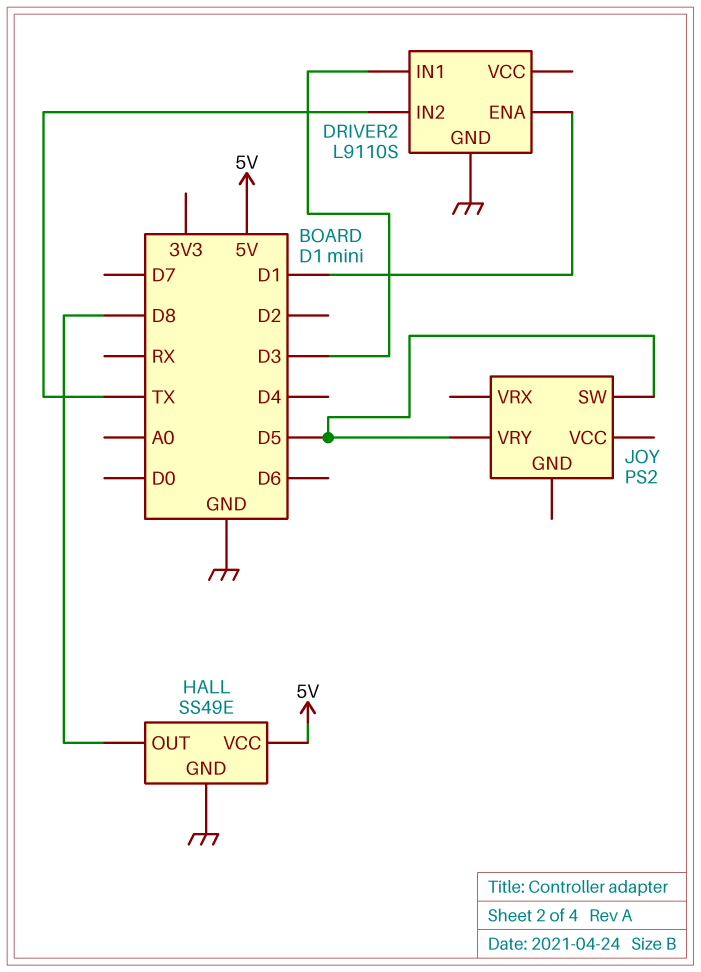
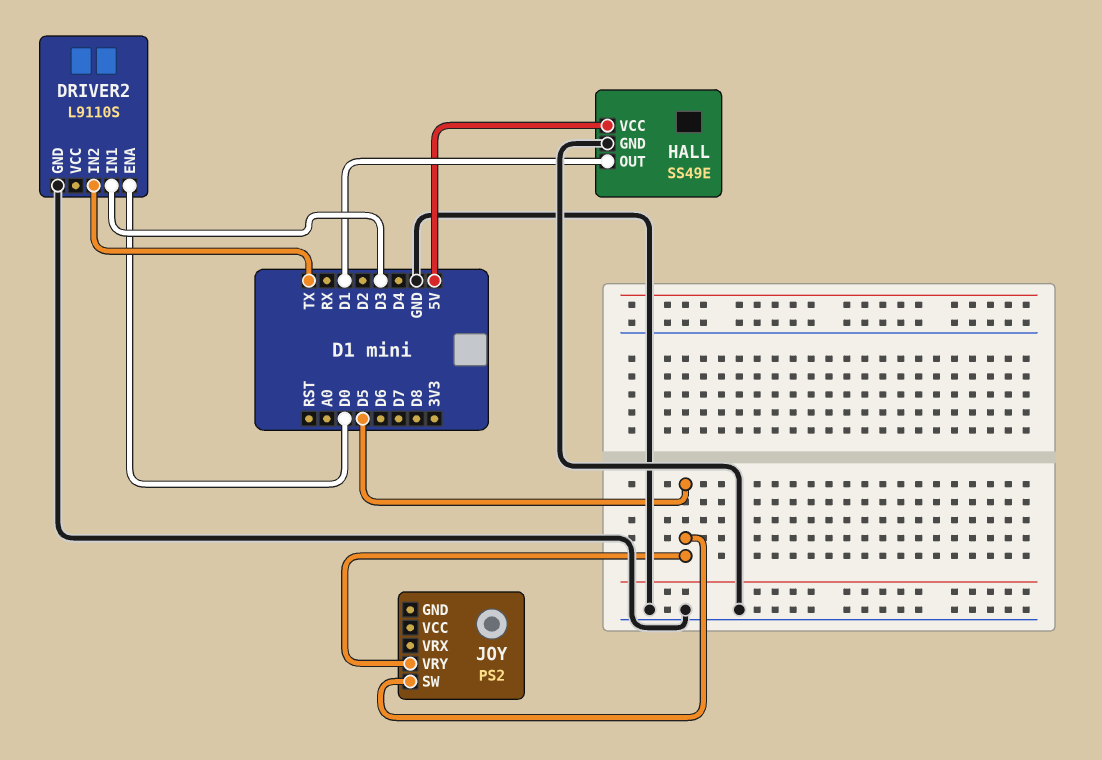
DRIVER2 pin ENA: D1 -> D0
HALL pin OUT: D8 -> D1

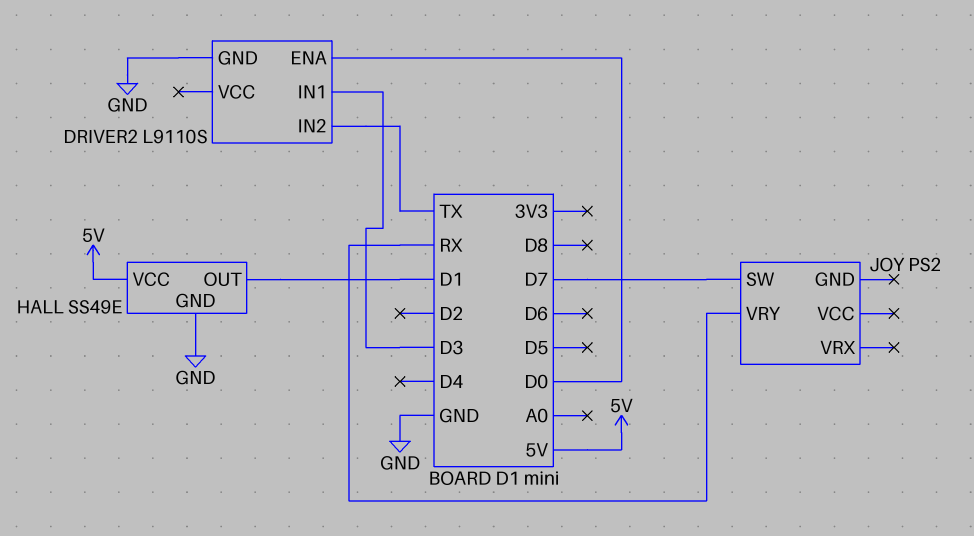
JOY pin SW: D5 -> D7
JOY pin VRY: D5 -> RX

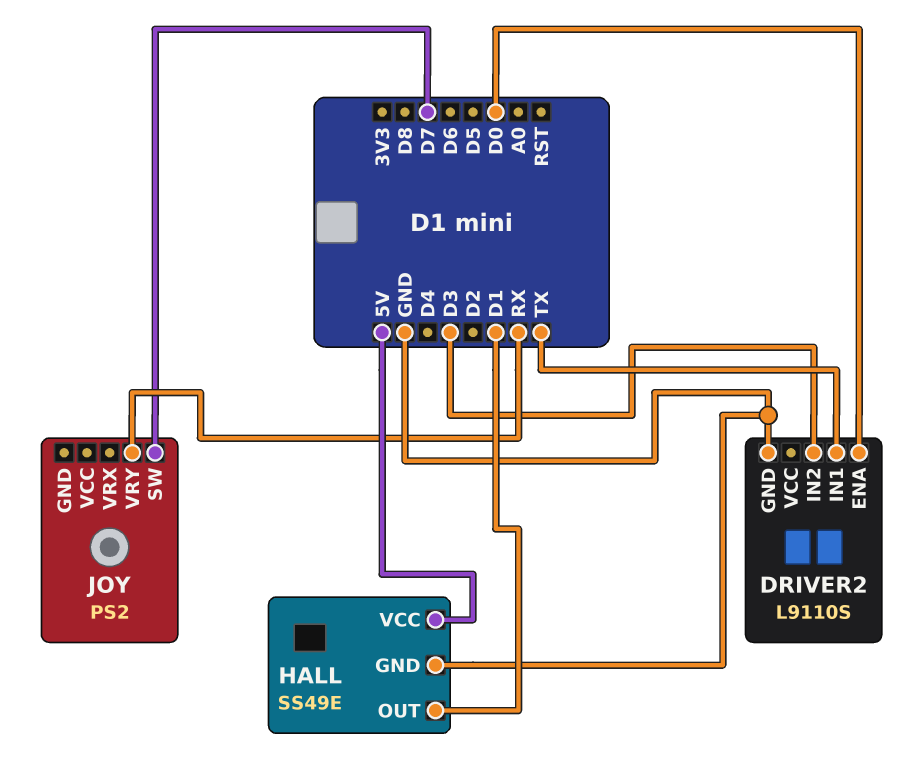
DRIVER2 pin IN1: D3 -> TX
DRIVER2 pin IN2: TX -> D3

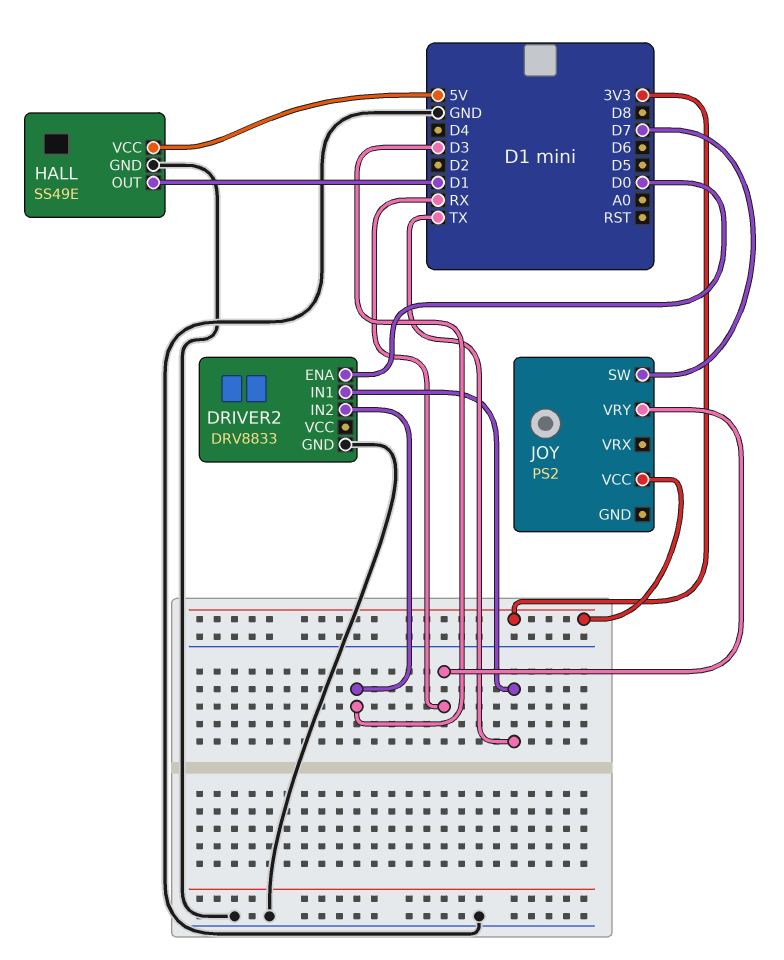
DRIVER2: L9110S -> DRV8833
JOY pin VCC: none -> 3V3

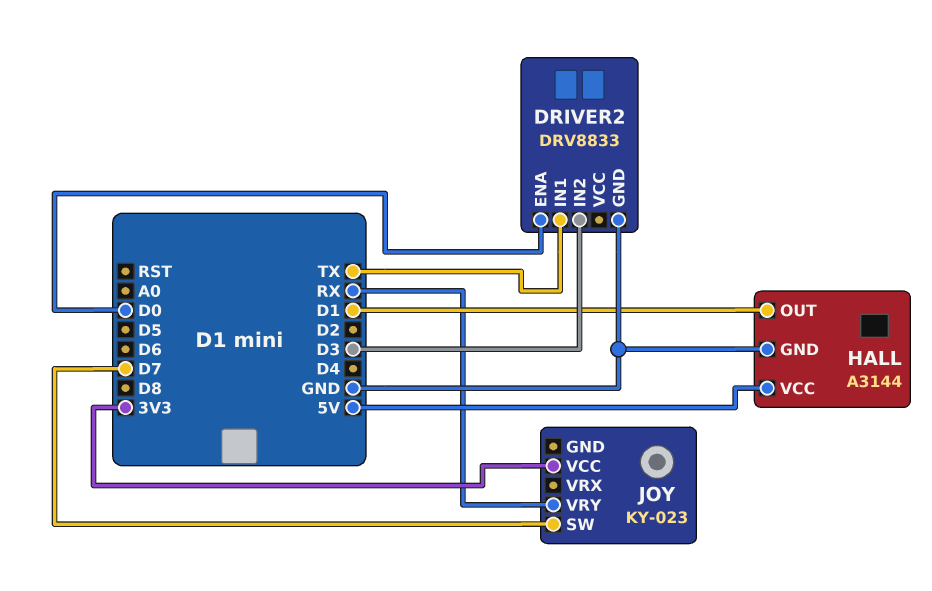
HALL: SS49E -> A3144
JOY: PS2 -> KY-023

